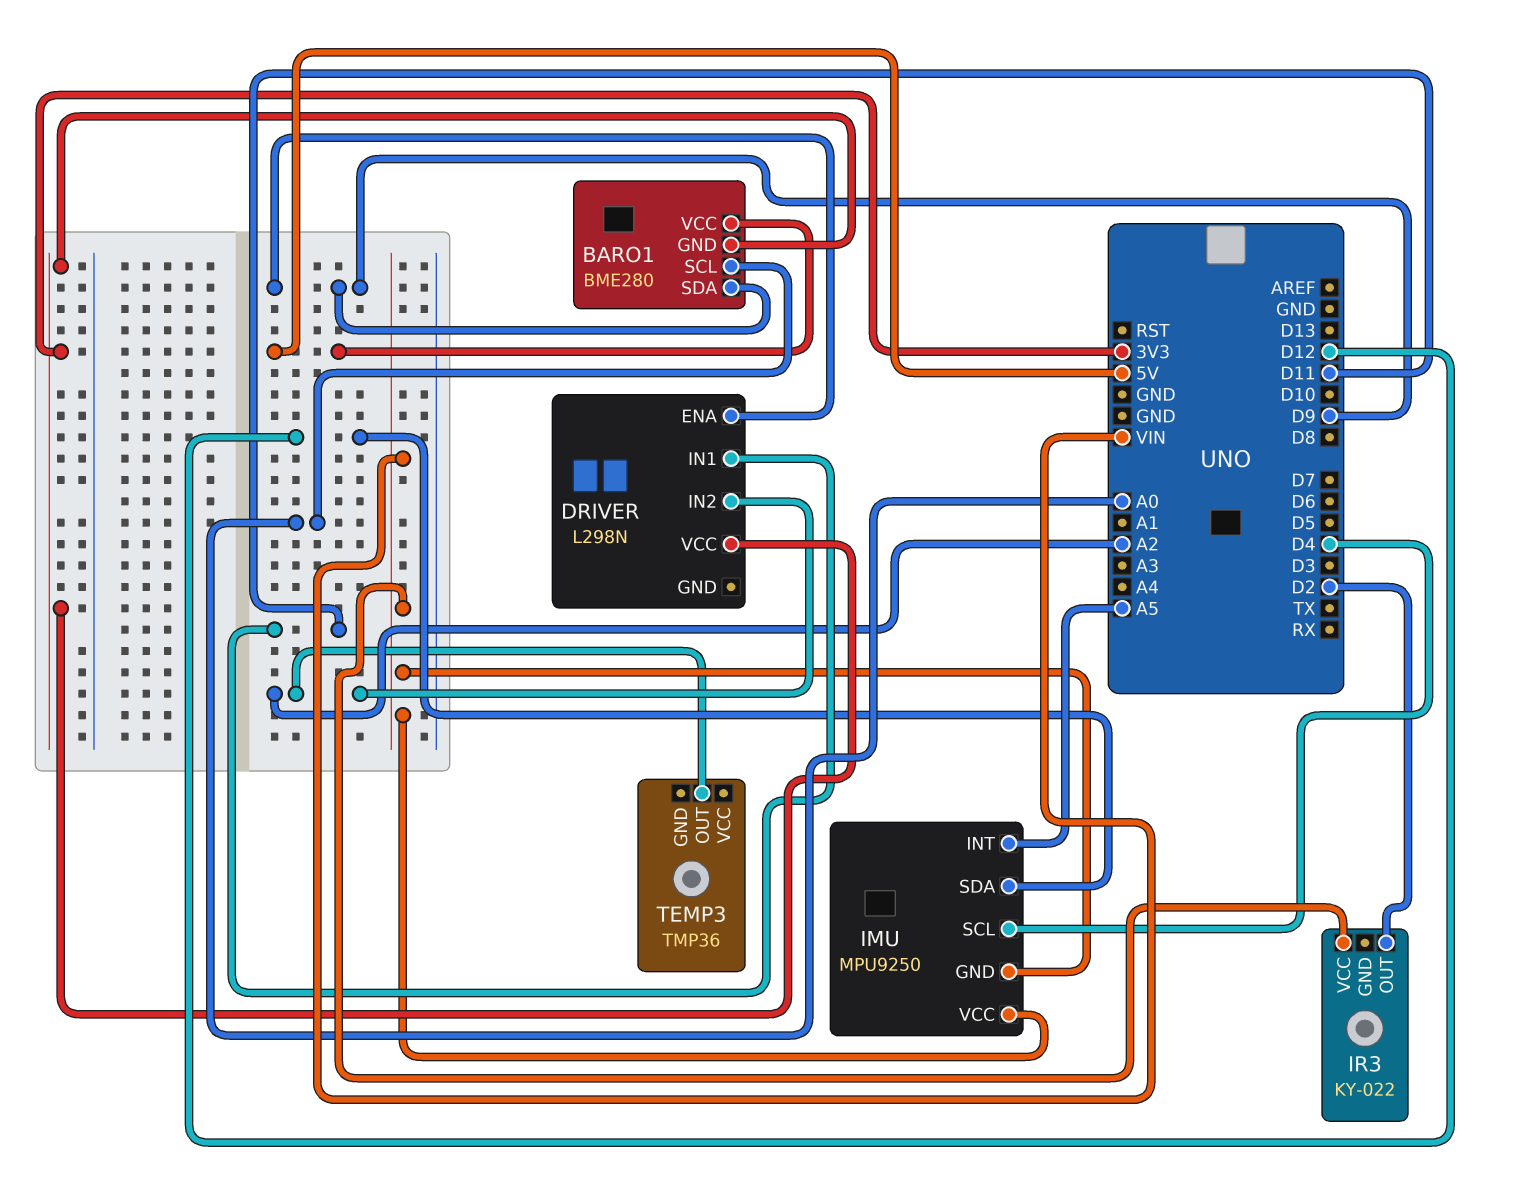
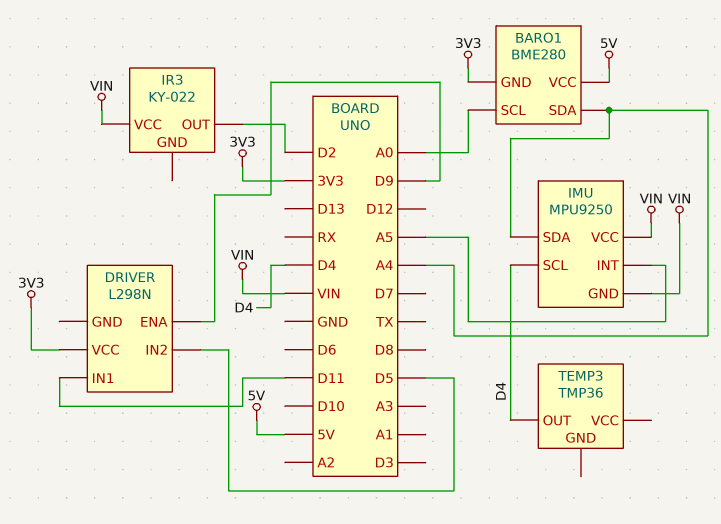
BARO1 pin SDA: D9 -> A4
DRIVER pin IN2: A2 -> D5
IMU pin SDA: D12 -> A4
TEMP3 pin OUT: A2 -> D4

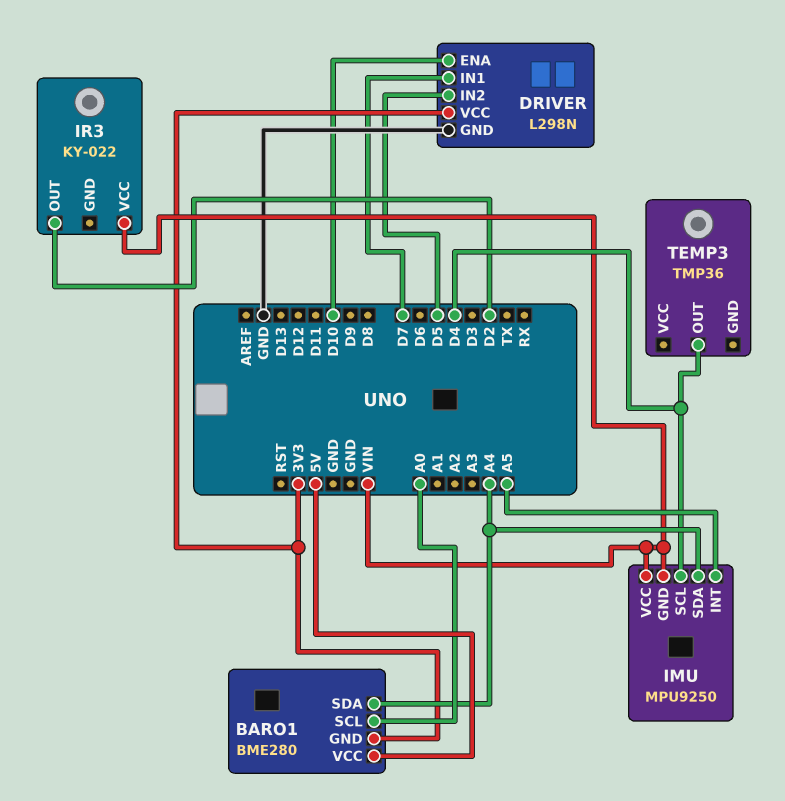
DRIVER pin ENA: D9 -> D10
DRIVER pin GND: none -> GND
DRIVER pin IN1: D11 -> D7

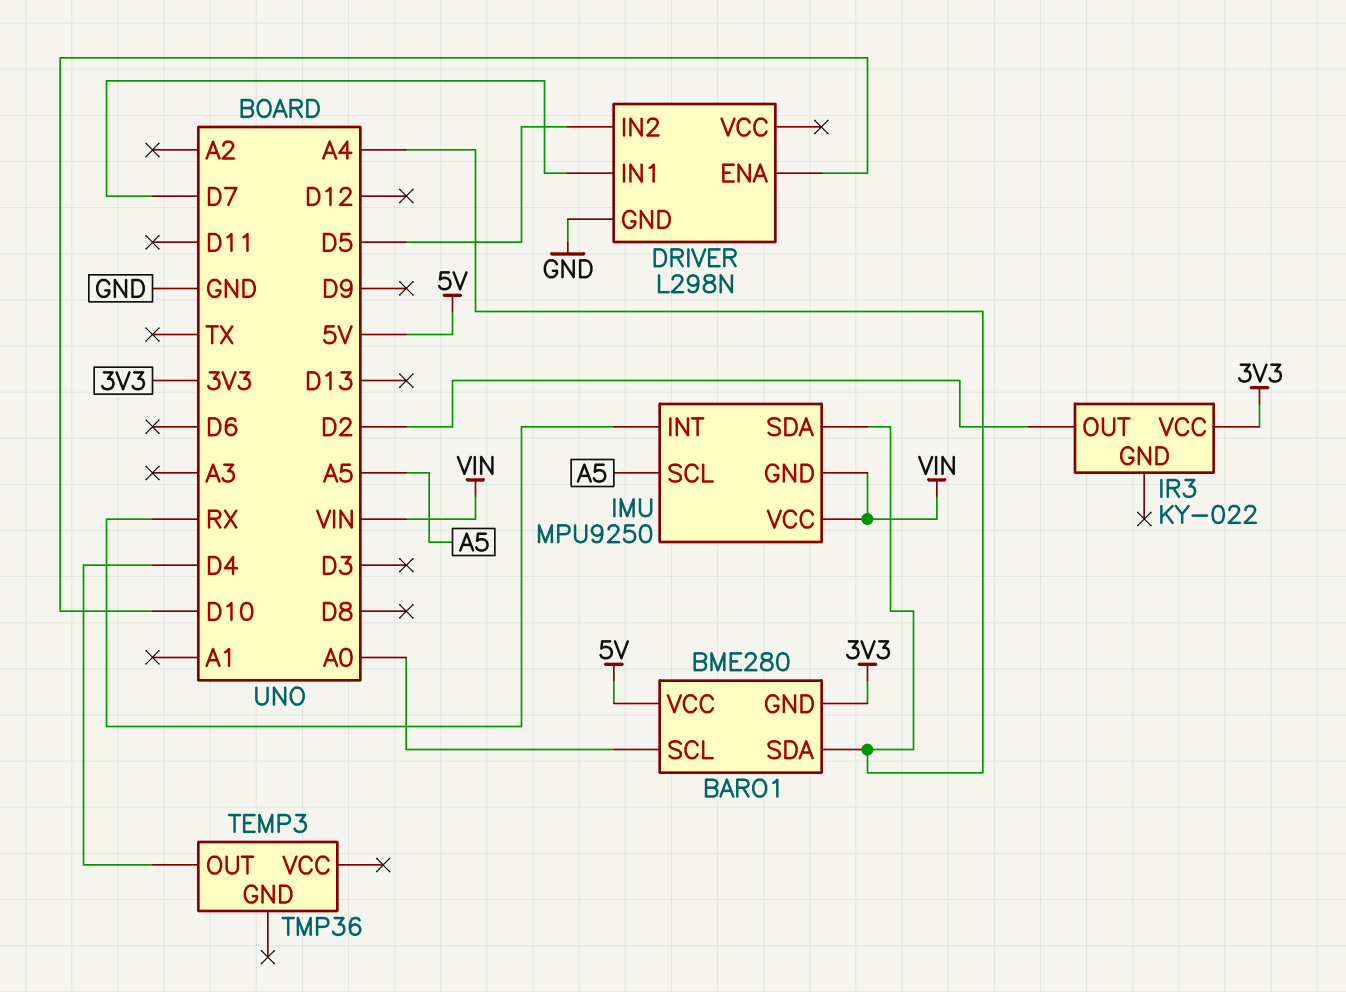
DRIVER pin VCC: 3V3 -> none
IMU pin INT: A5 -> RX
IMU pin SCL: D4 -> A5
IR3 pin VCC: VIN -> 3V3

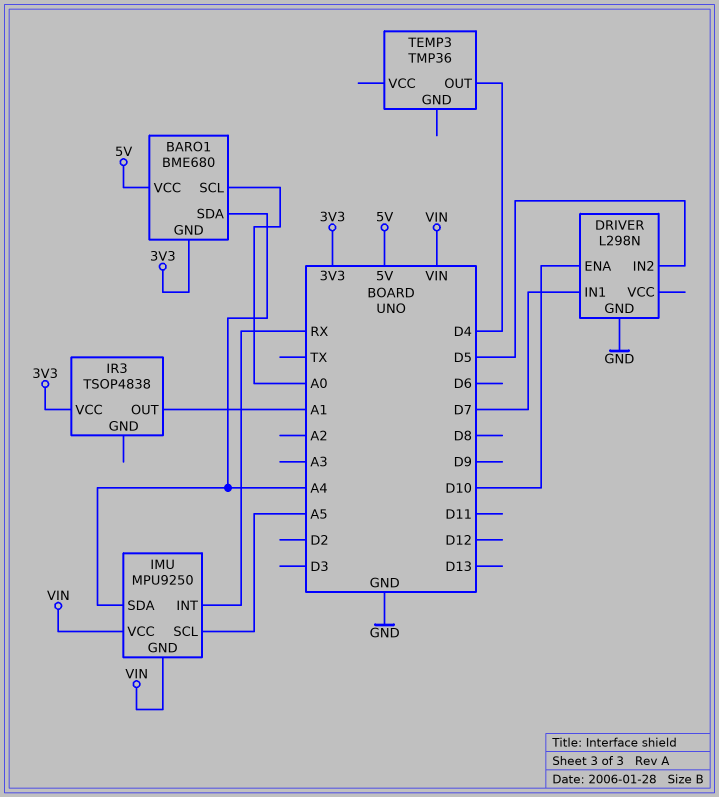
BARO1: BME280 -> BME680
IR3: KY-022 -> TSOP4838
IR3 pin OUT: D2 -> A1

